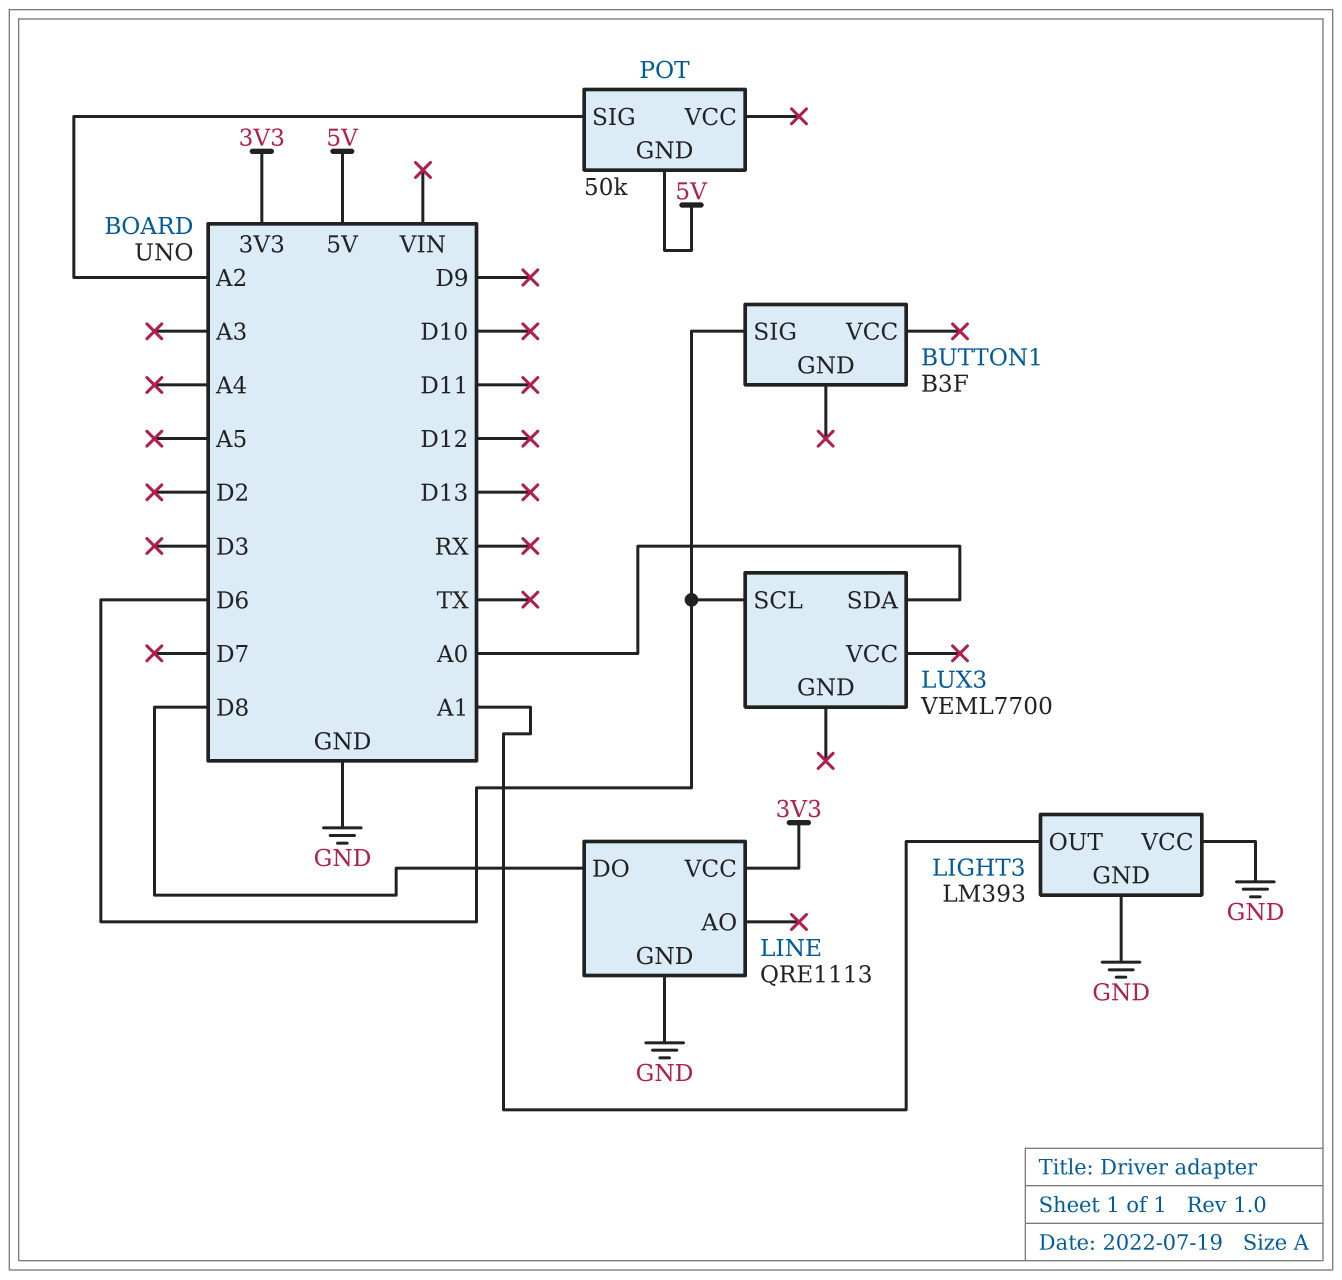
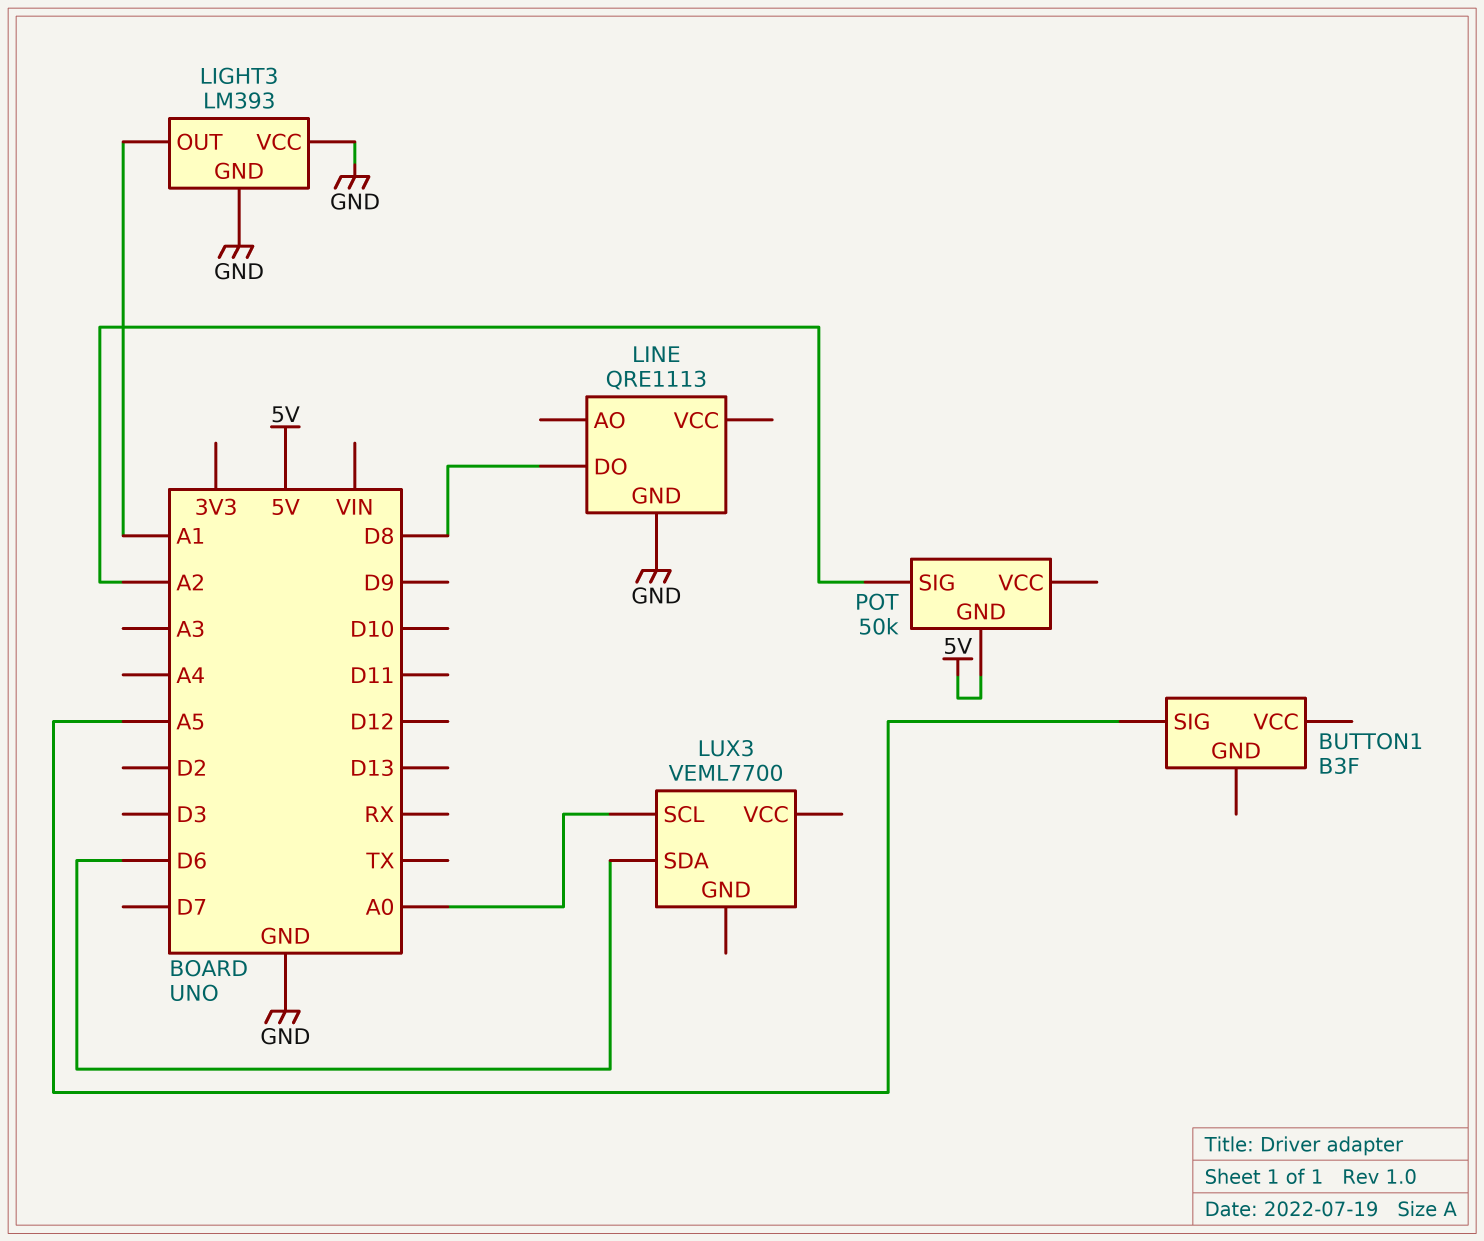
BUTTON1 pin SIG: D6 -> A5
LINE pin VCC: 3V3 -> none
LUX3 pin SCL: D6 -> A0
LUX3 pin SDA: A0 -> D6

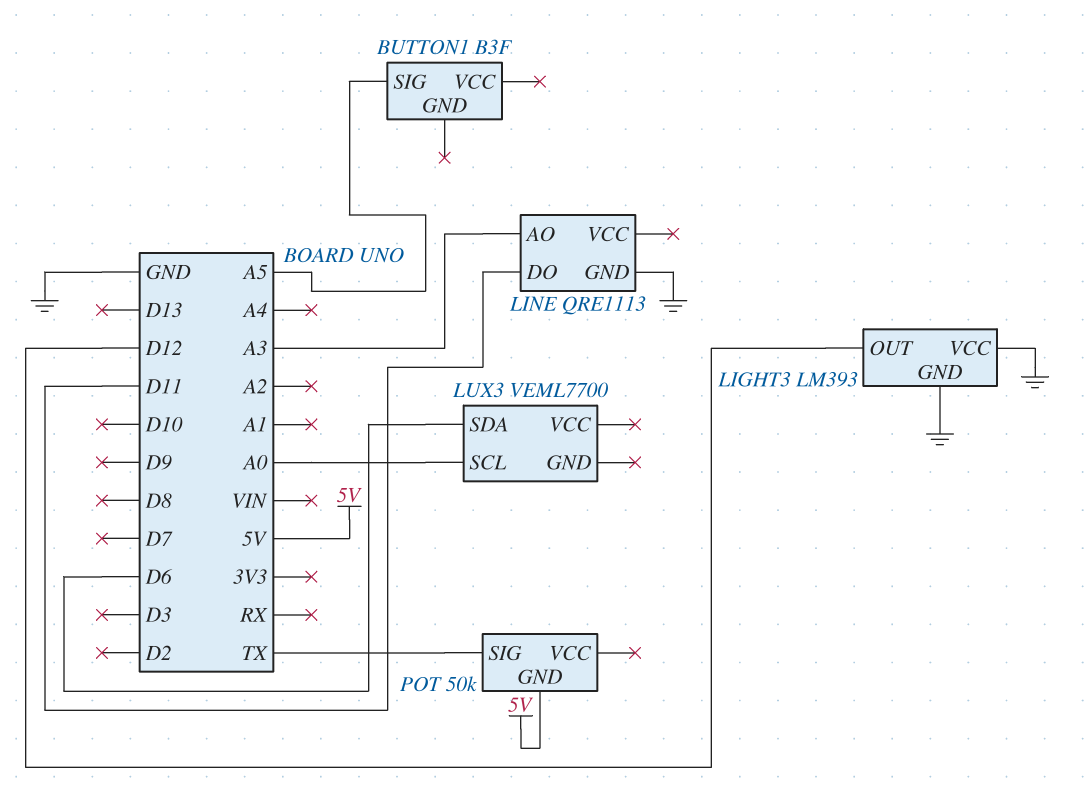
LIGHT3 pin OUT: A1 -> D12
LINE pin AO: none -> A3
LINE pin DO: D8 -> D11
POT pin SIG: A2 -> TX

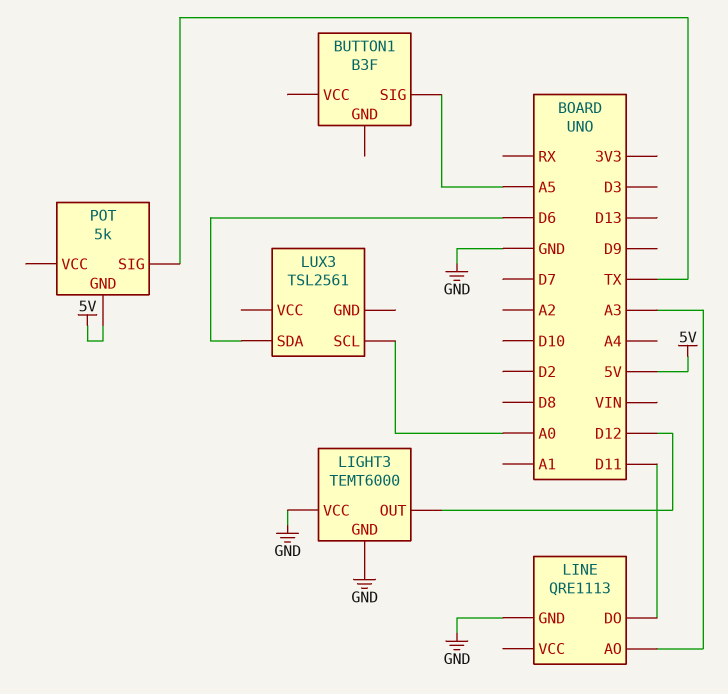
LIGHT3: LM393 -> TEMT6000
LUX3: VEML7700 -> TSL2561
POT: 50k -> 5k

